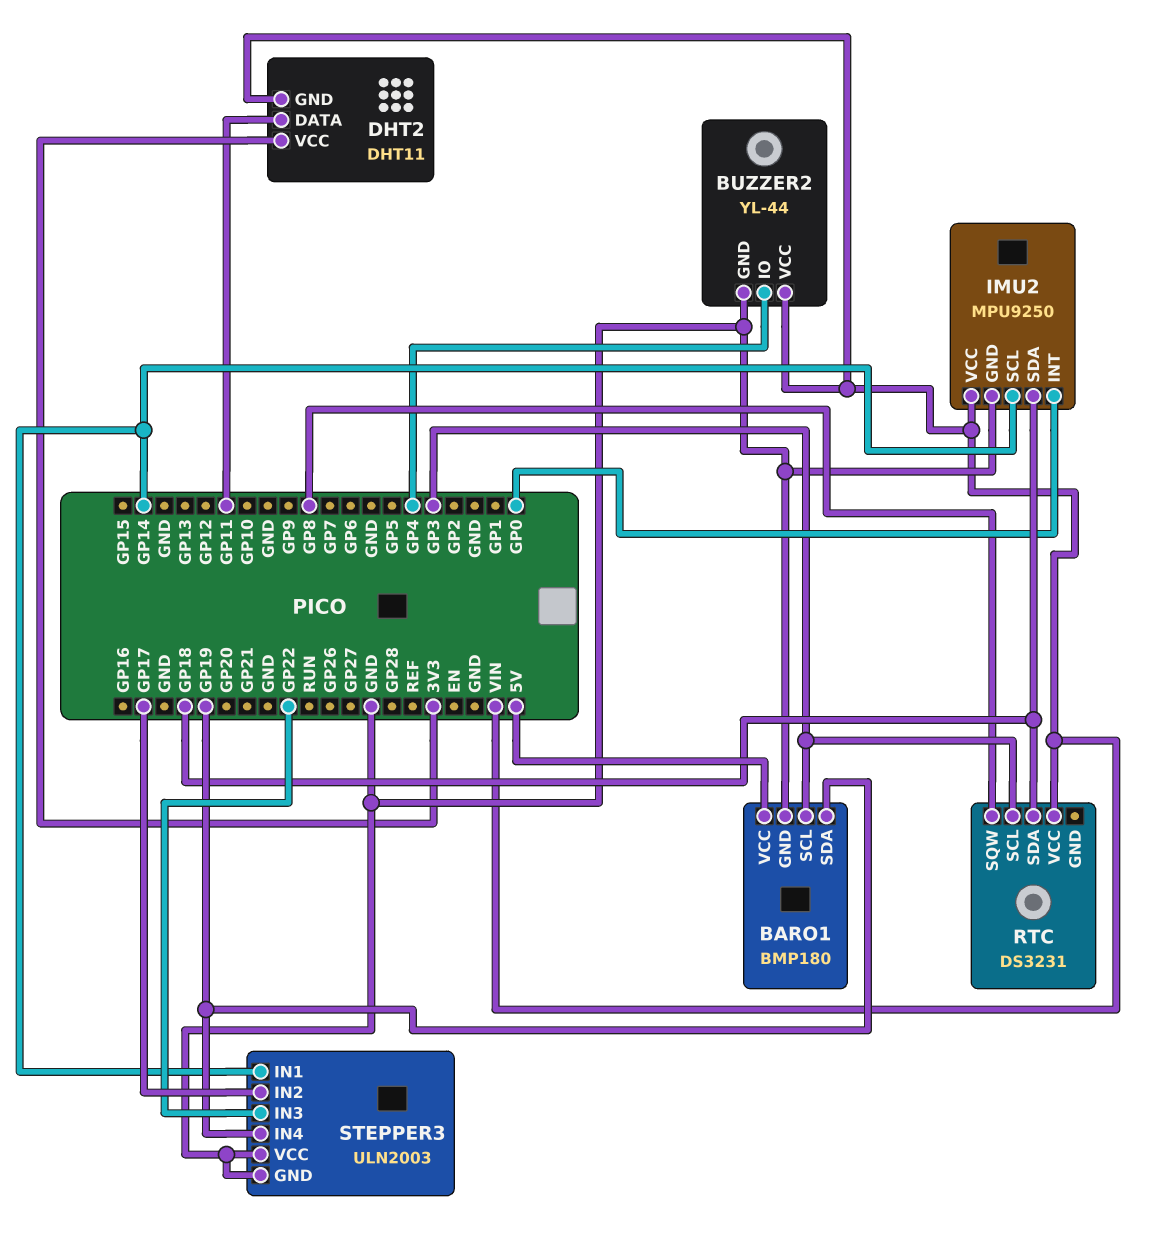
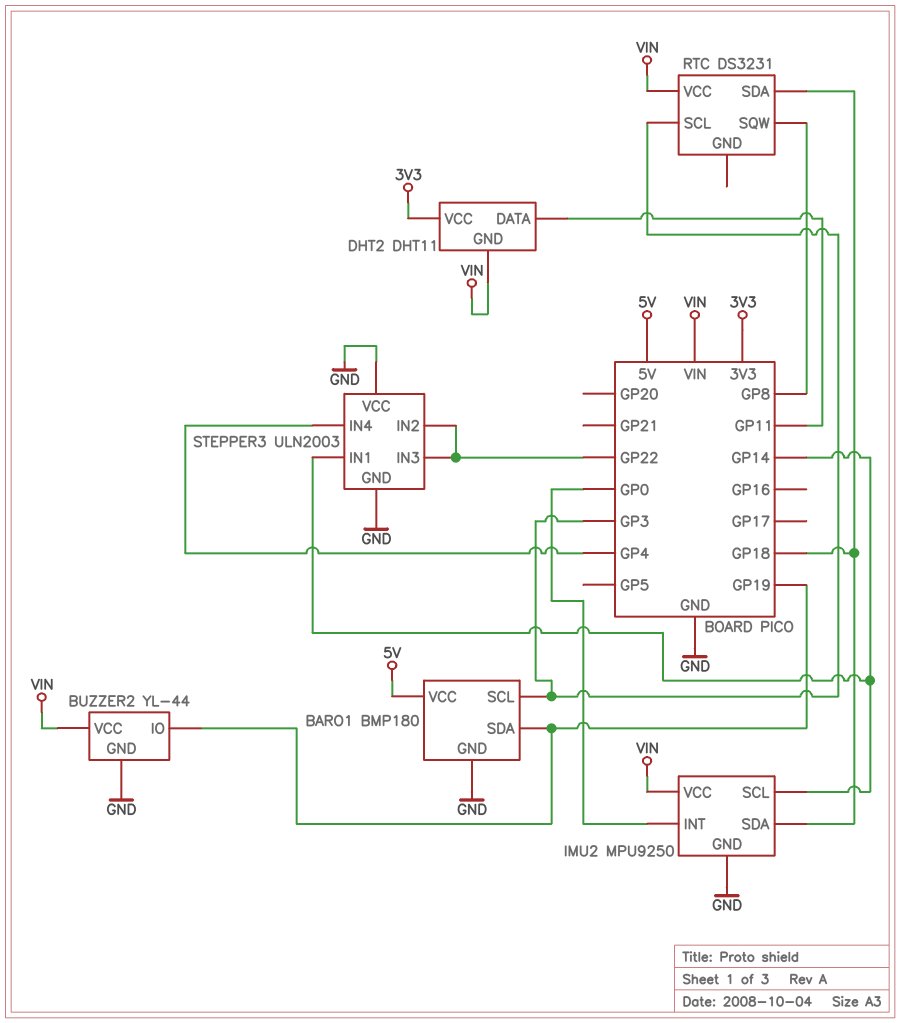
BUZZER2 pin IO: GP4 -> GP19
STEPPER3 pin IN2: GP17 -> GP22
STEPPER3 pin IN4: GP19 -> GP4

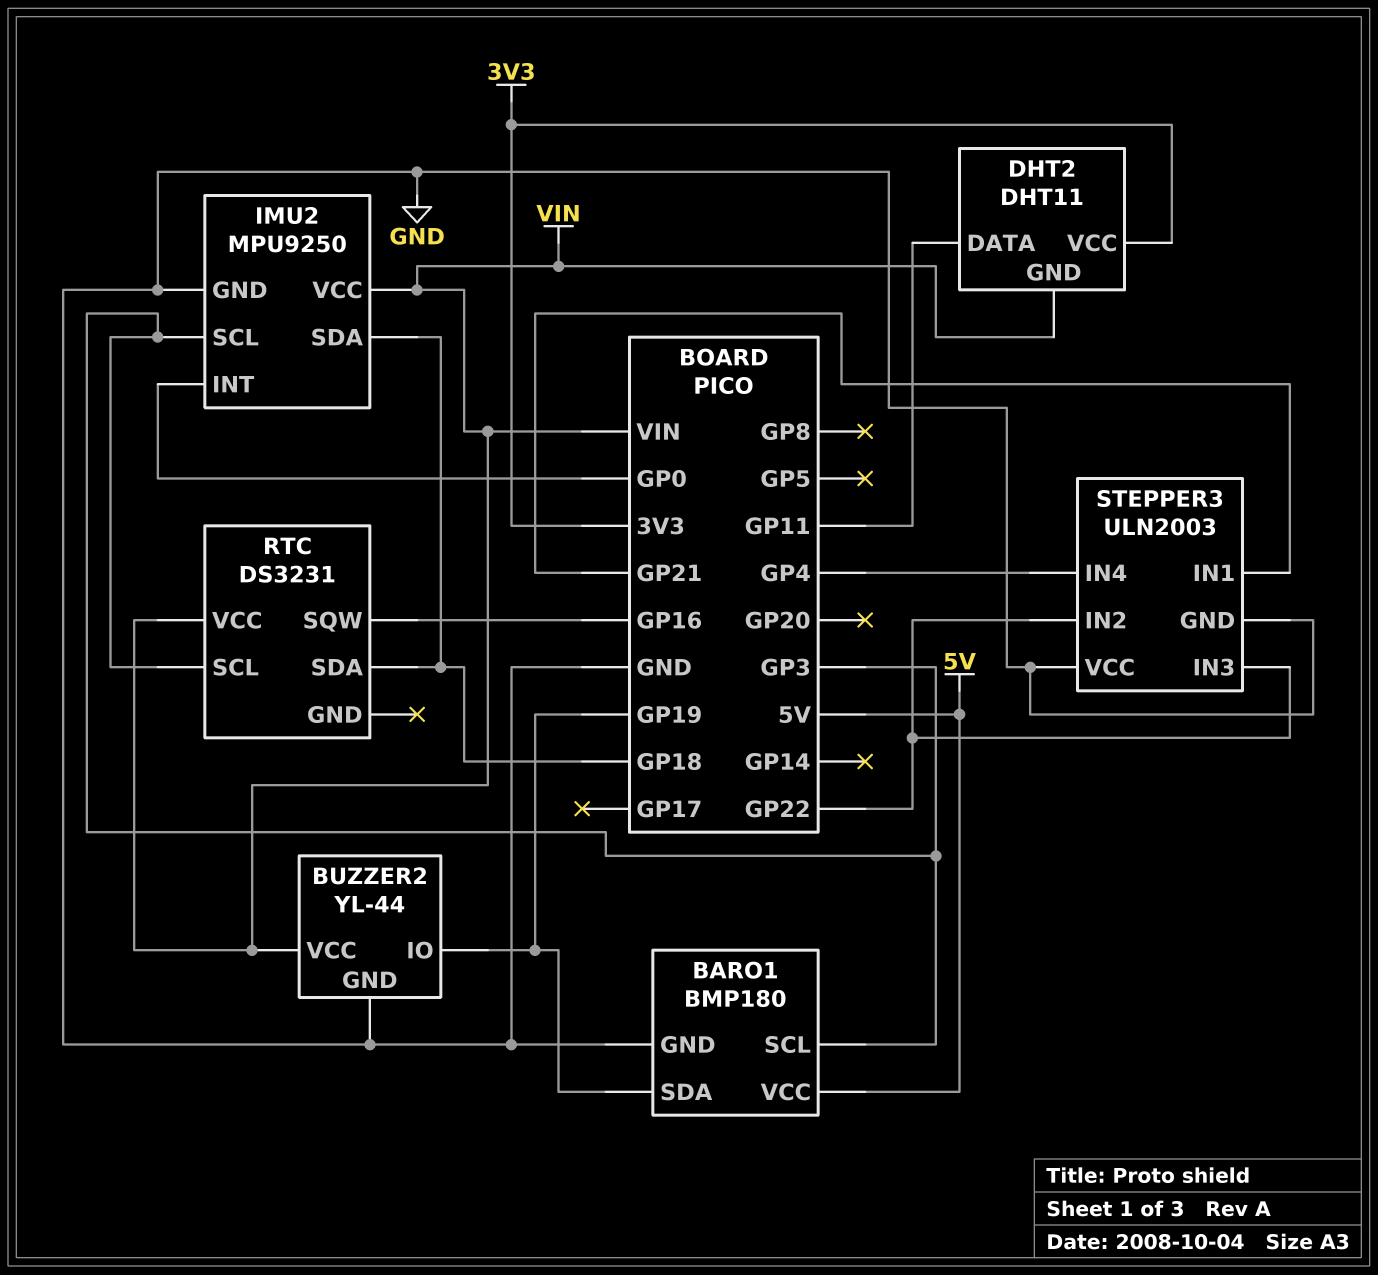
IMU2 pin SCL: GP14 -> GP3
RTC pin SQW: GP8 -> GP16
STEPPER3 pin IN1: GP14 -> GP21

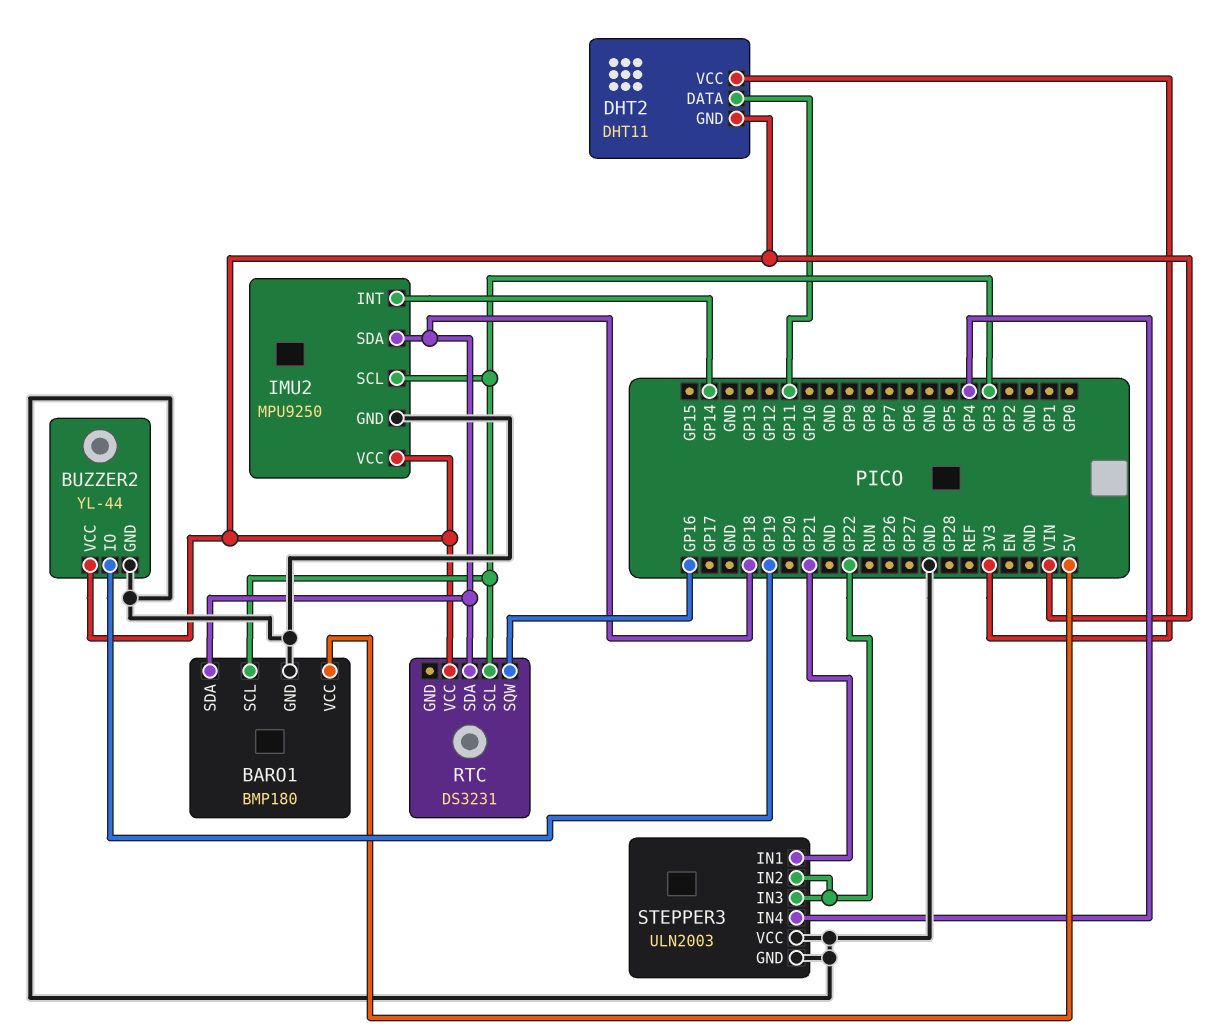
BARO1 pin SDA: GP19 -> GP18
IMU2 pin INT: GP0 -> GP14

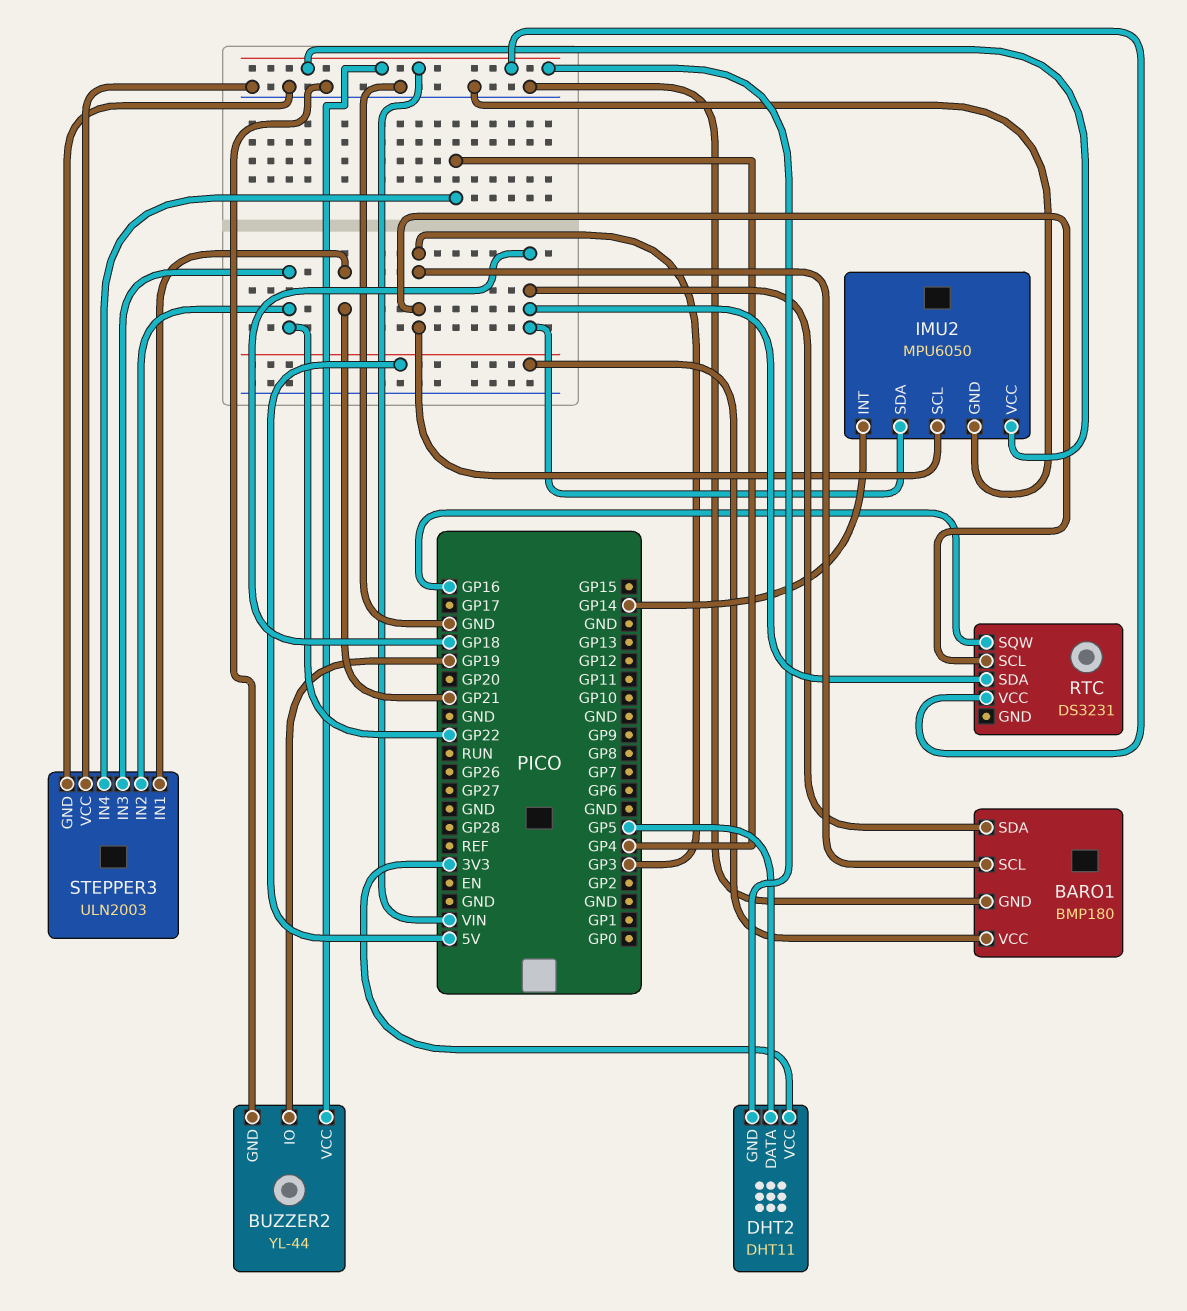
DHT2 pin DATA: GP11 -> GP5
IMU2: MPU9250 -> MPU6050

